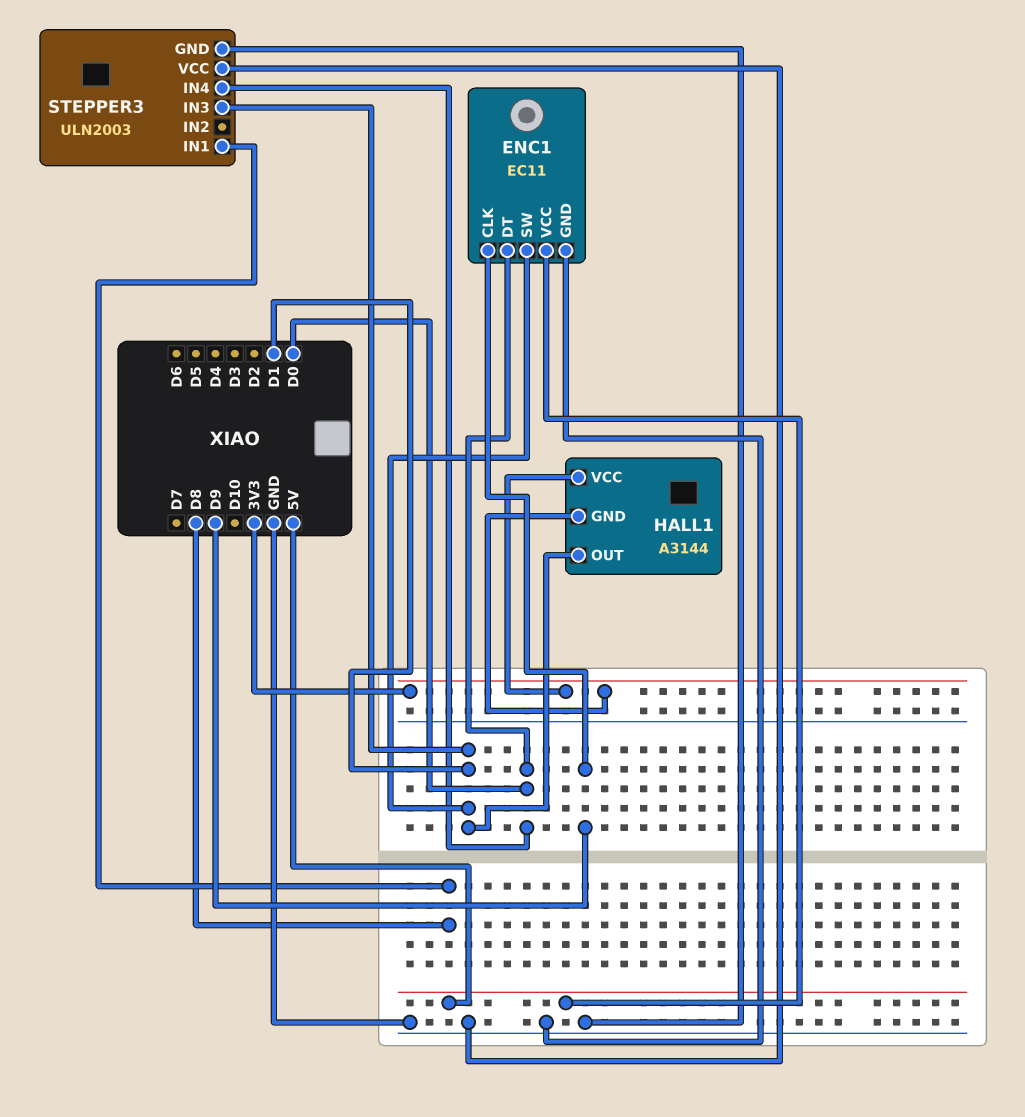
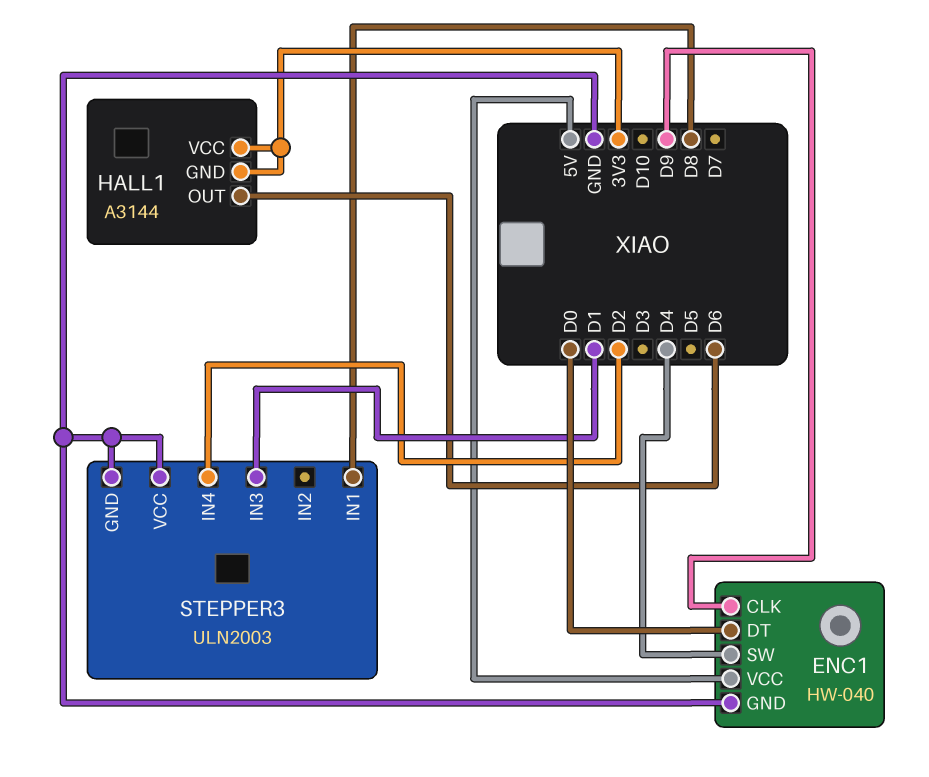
ENC1: EC11 -> HW-040
ENC1 pin SW: D1 -> D4
HALL1 pin OUT: D1 -> D6
STEPPER3 pin IN4: D0 -> D2

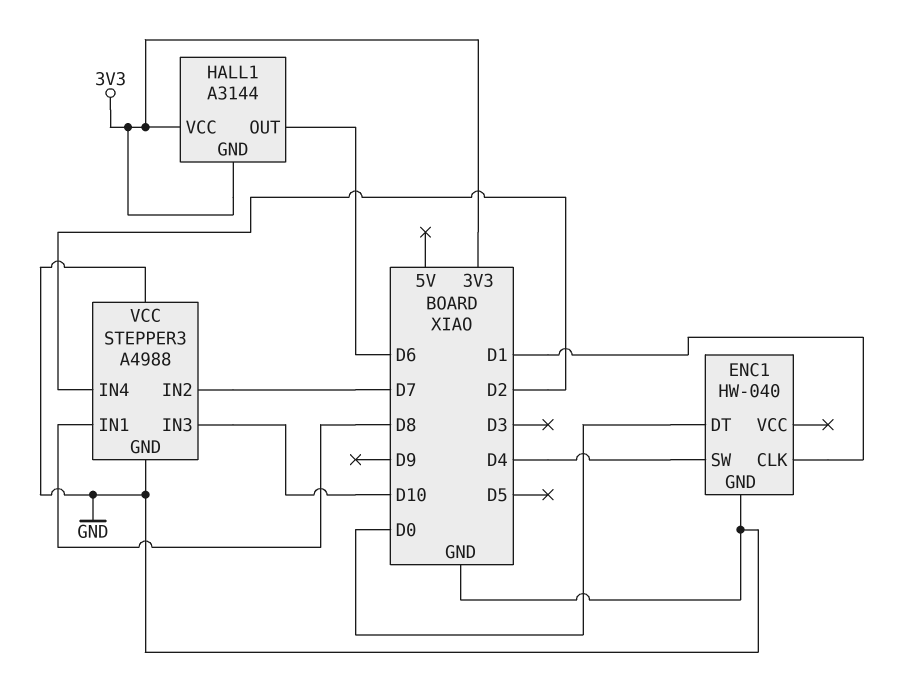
ENC1 pin CLK: D9 -> D1
ENC1 pin VCC: 5V -> none
STEPPER3: ULN2003 -> A4988
STEPPER3 pin IN2: none -> D7
STEPPER3 pin IN3: D1 -> D10

